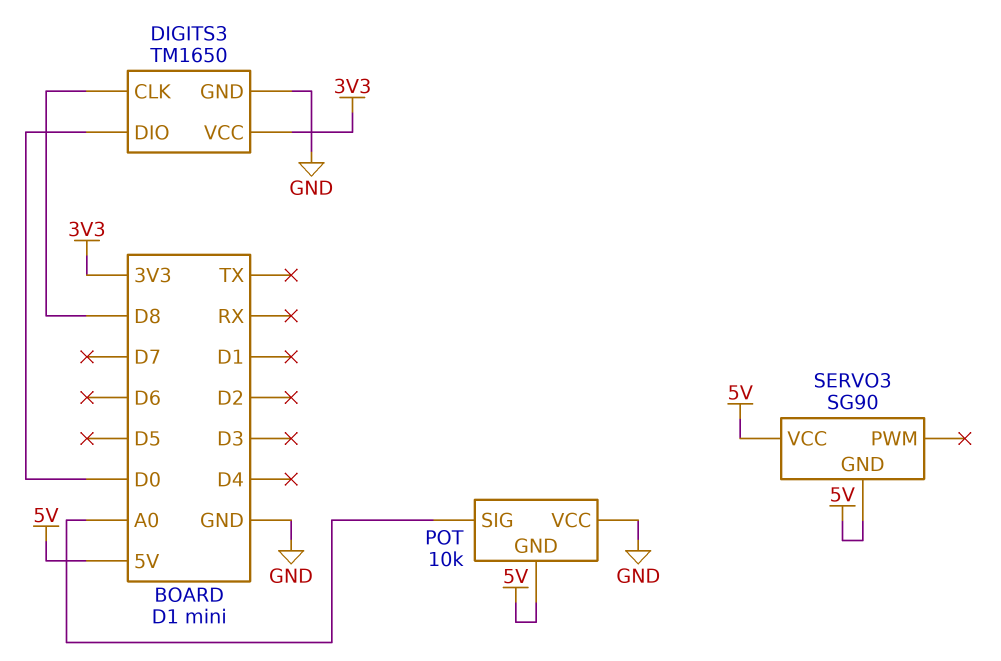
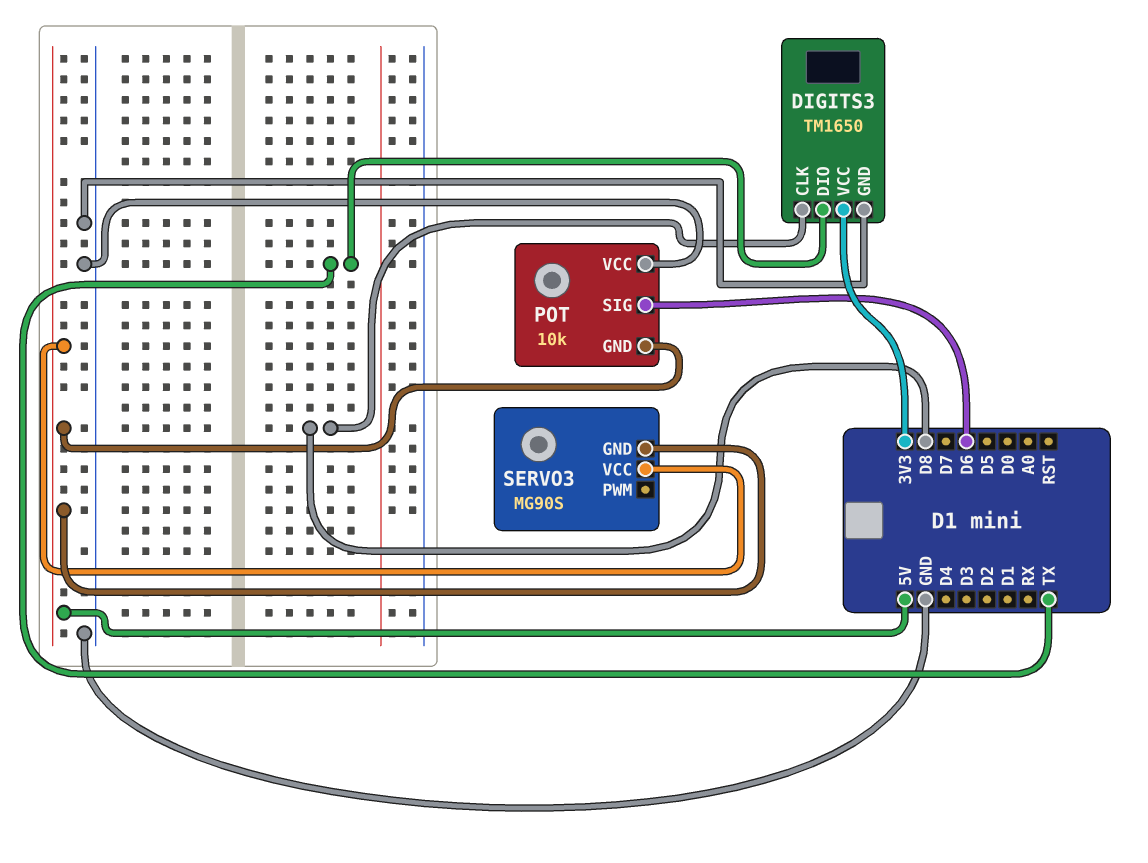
DIGITS3 pin DIO: D0 -> TX
POT pin SIG: A0 -> D6
SERVO3: SG90 -> MG90S

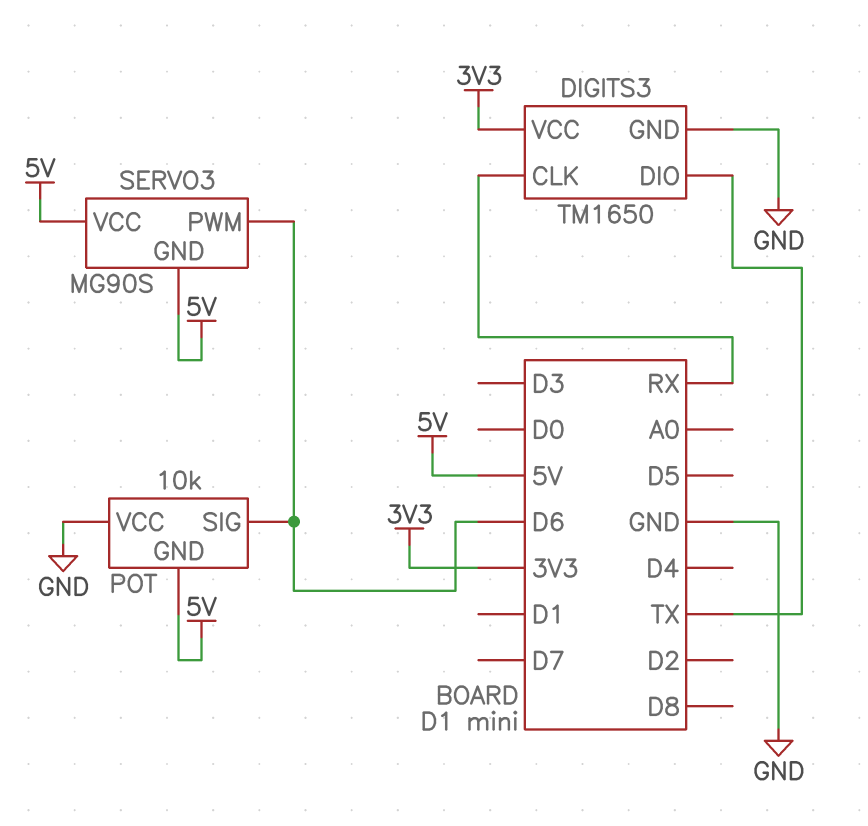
DIGITS3 pin CLK: D8 -> RX
SERVO3 pin PWM: none -> D6

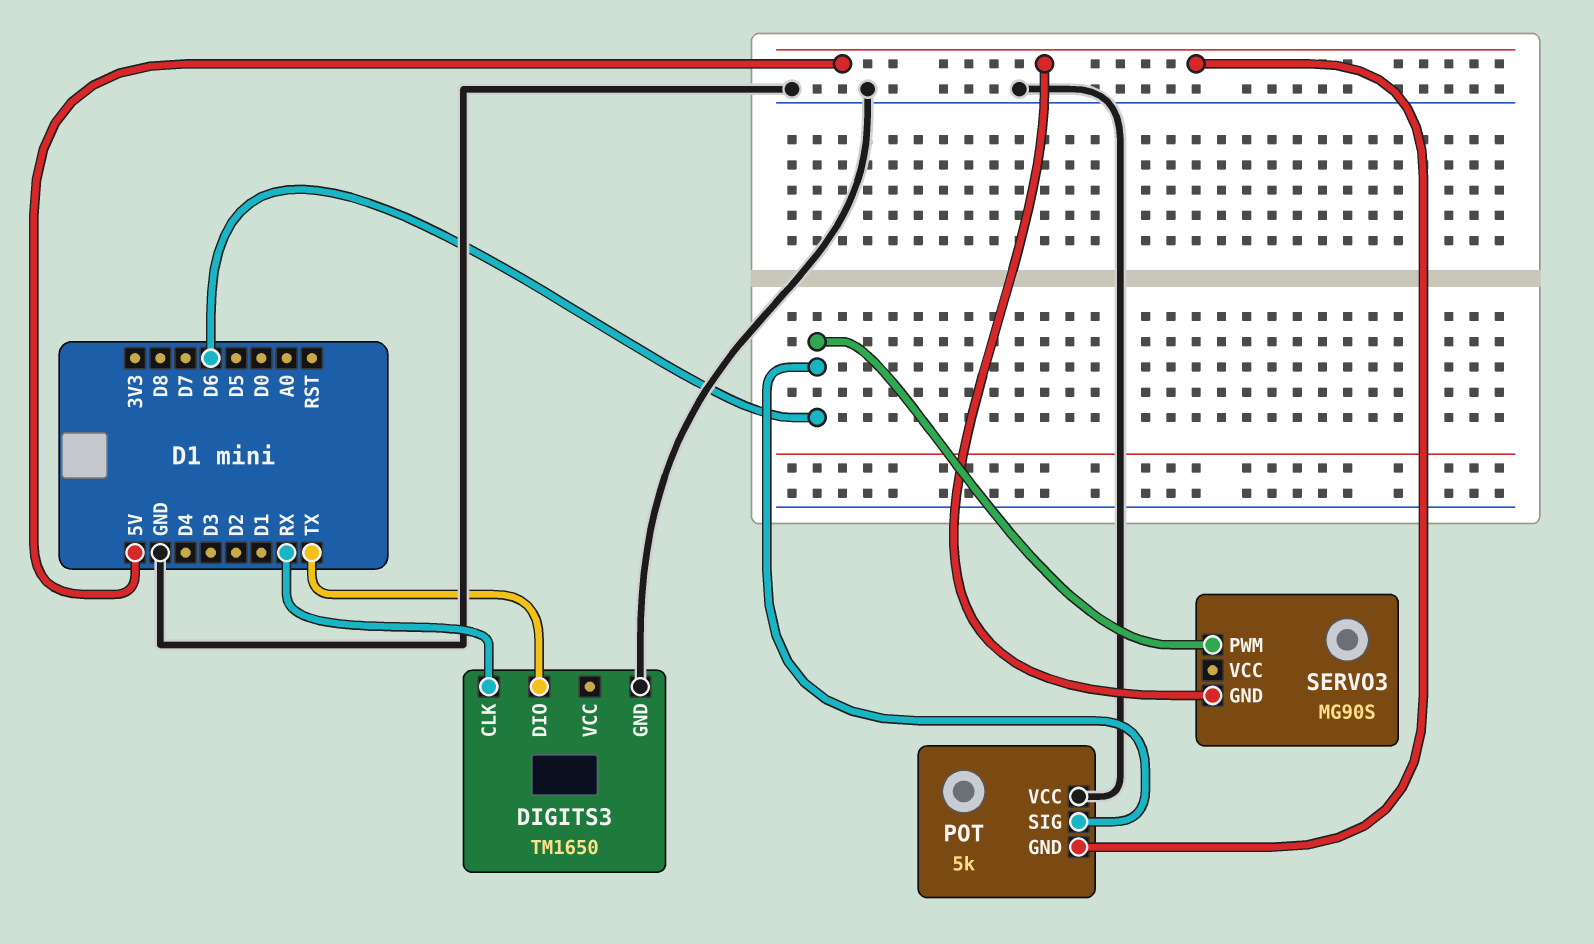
DIGITS3 pin VCC: 3V3 -> none
POT: 10k -> 5k
SERVO3 pin VCC: 5V -> none

